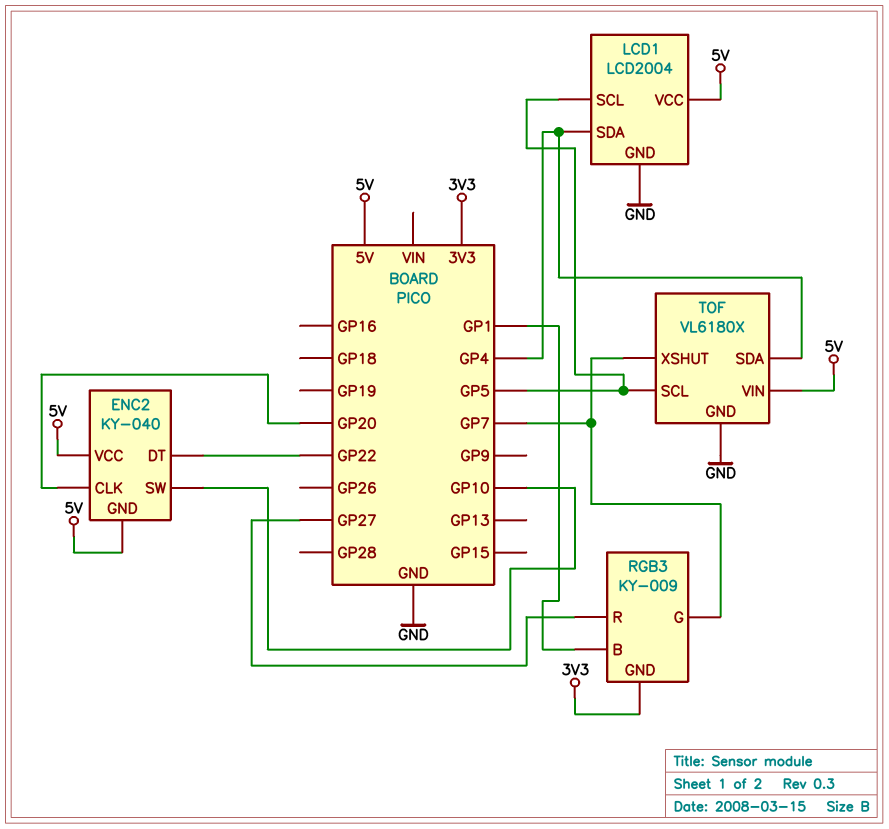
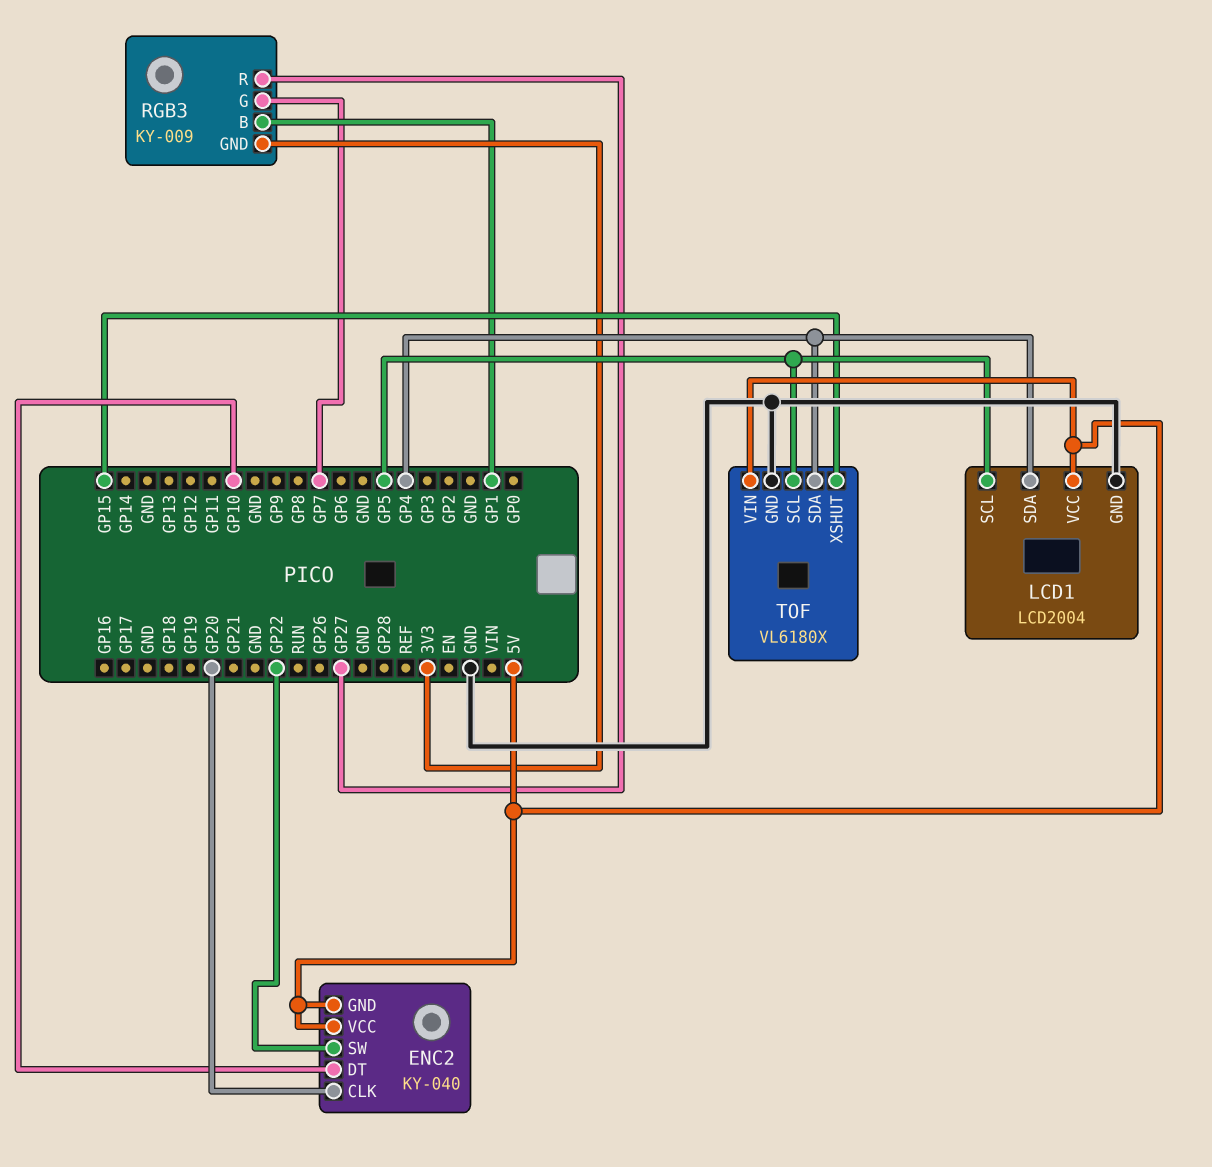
ENC2 pin DT: GP22 -> GP10
ENC2 pin SW: GP10 -> GP22
TOF pin XSHUT: GP7 -> GP15

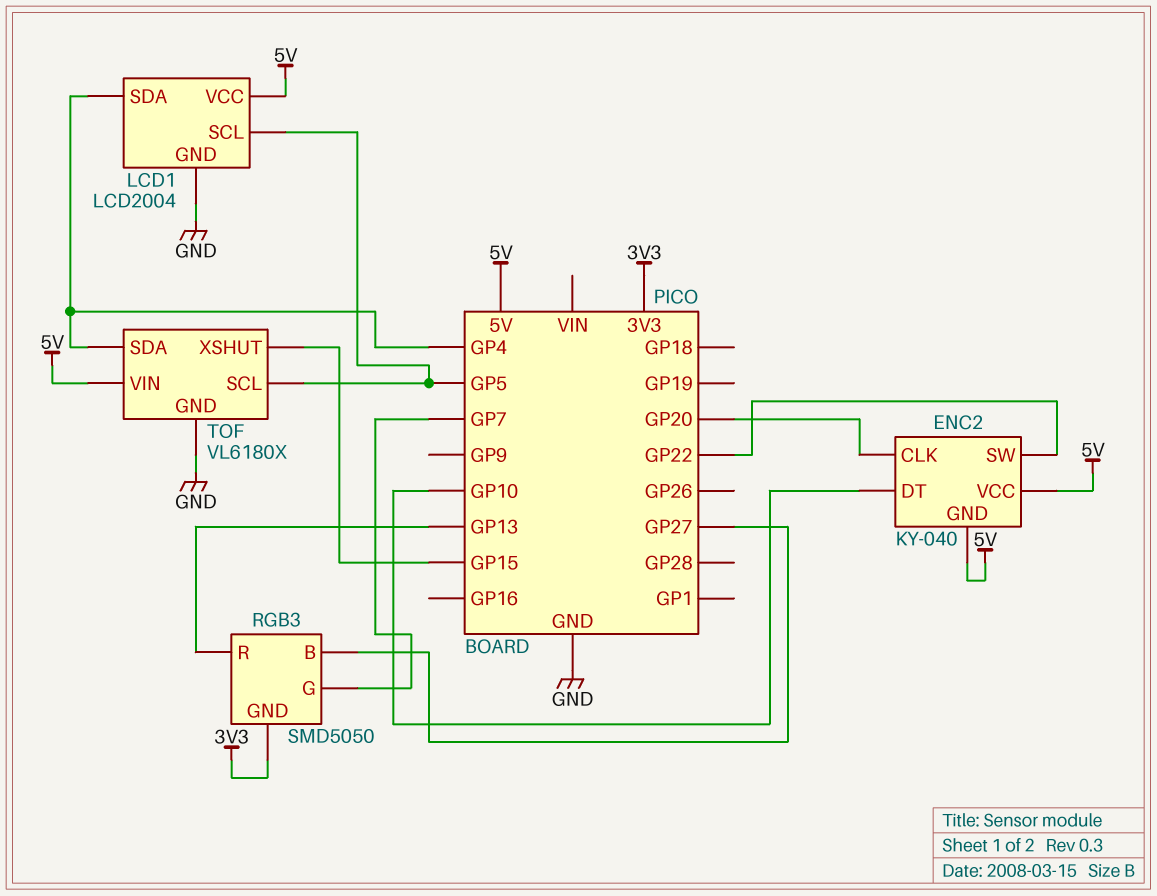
RGB3: KY-009 -> SMD5050
RGB3 pin B: GP1 -> GP27
RGB3 pin R: GP27 -> GP13

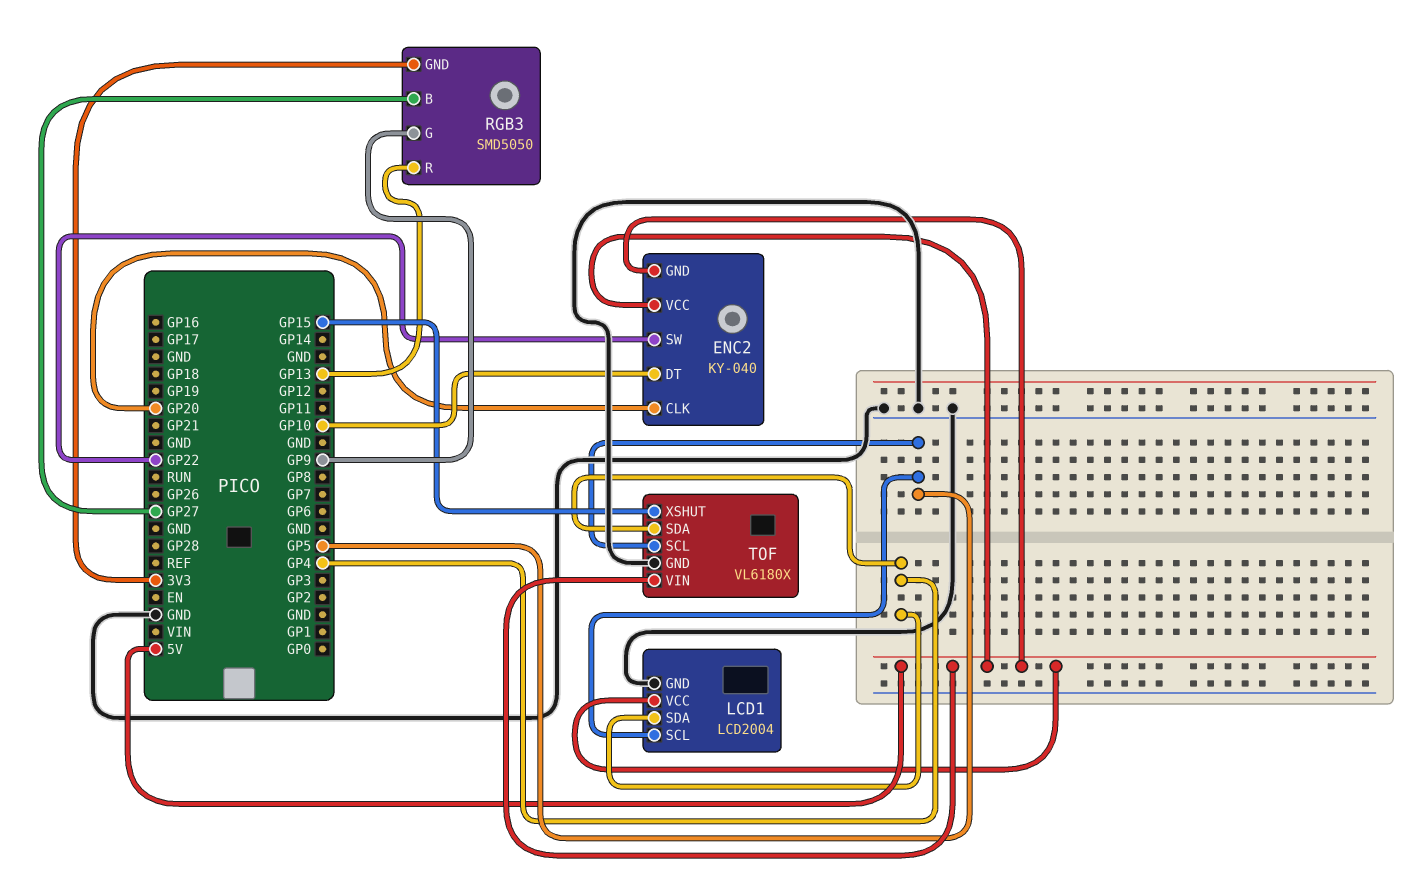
RGB3 pin G: GP7 -> GP9

